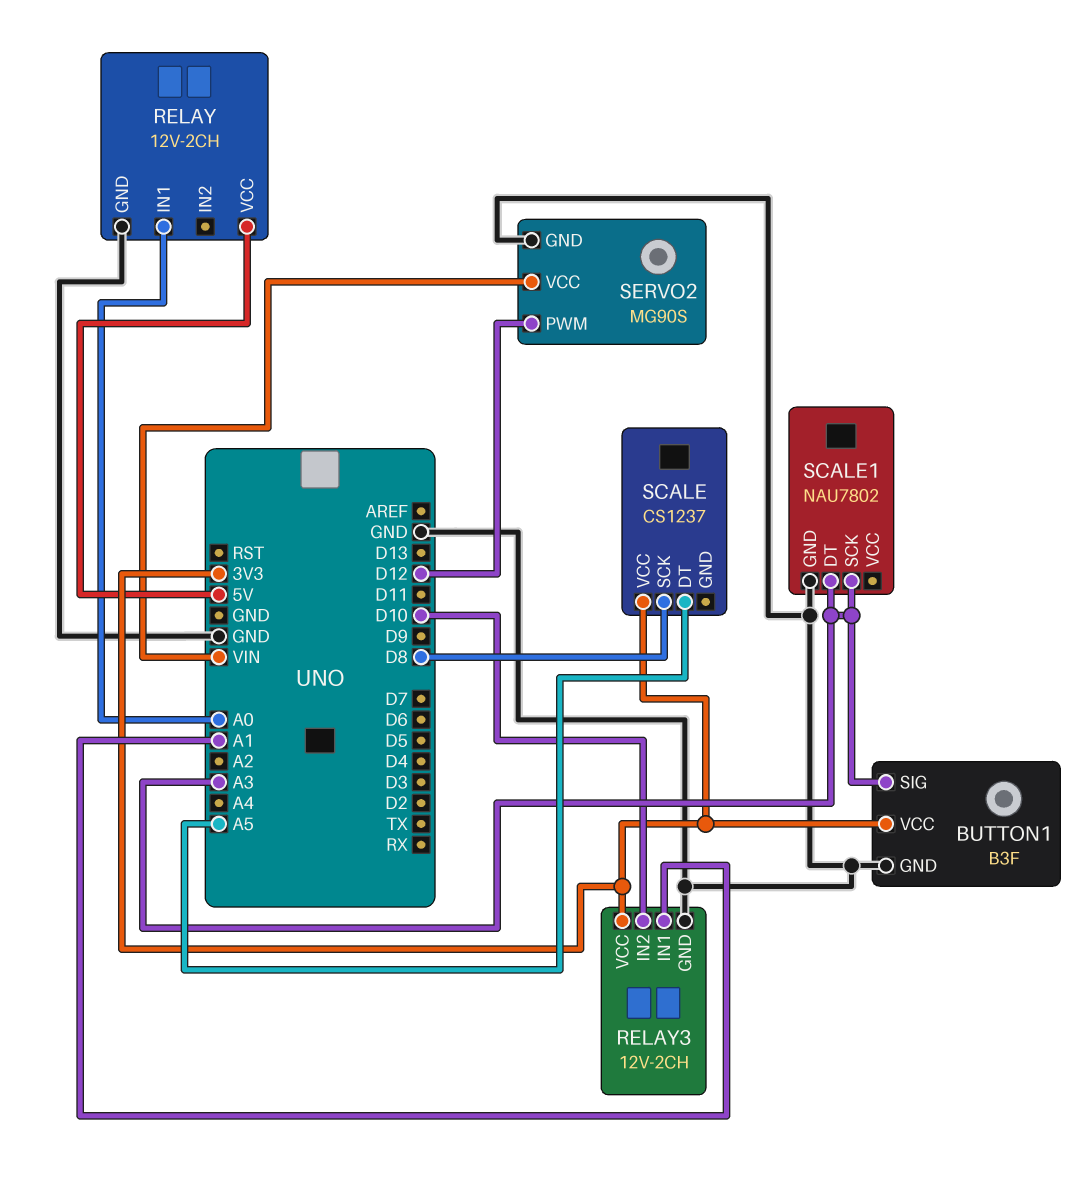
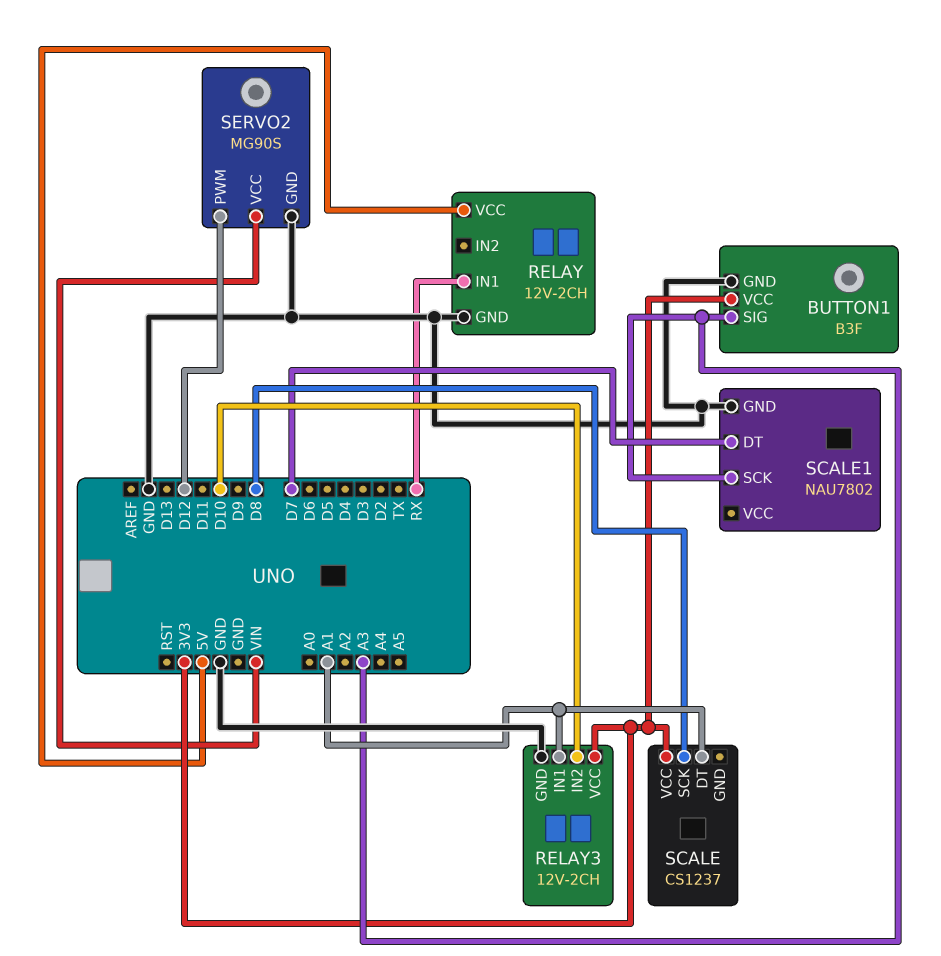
RELAY pin IN1: A0 -> RX
SCALE pin DT: A5 -> A1
SCALE1 pin DT: A3 -> D7

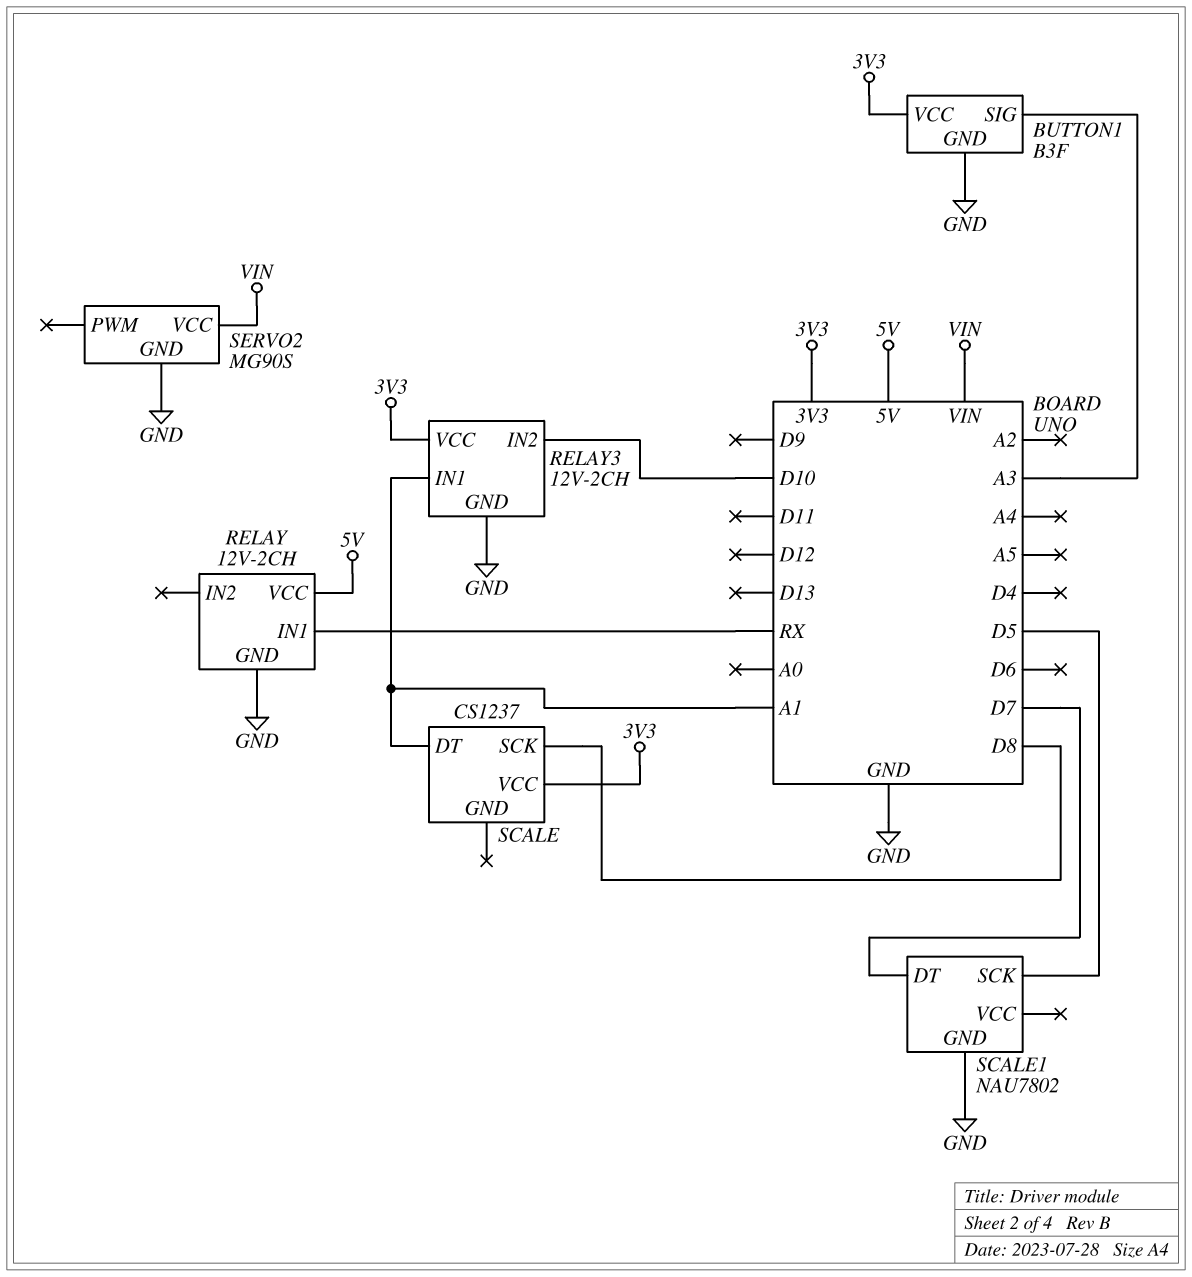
SCALE1 pin SCK: A3 -> D5
SERVO2 pin PWM: D12 -> none

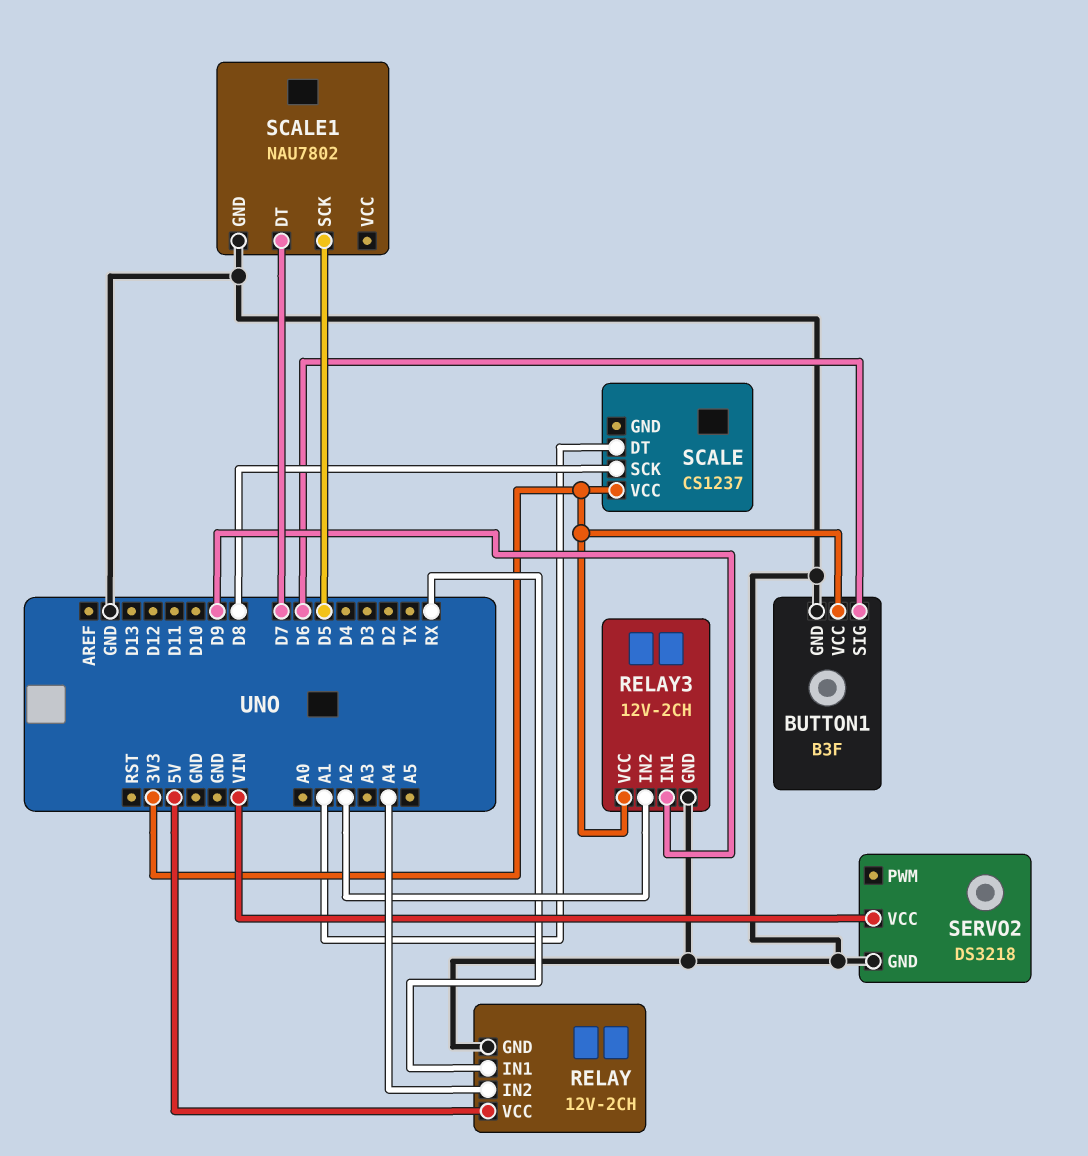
BUTTON1 pin SIG: A3 -> D6
RELAY pin IN2: none -> A4
RELAY3 pin IN1: A1 -> D9
RELAY3 pin IN2: D10 -> A2
SERVO2: MG90S -> DS3218

